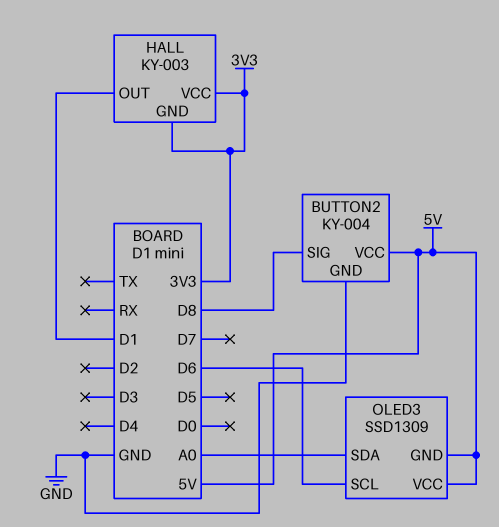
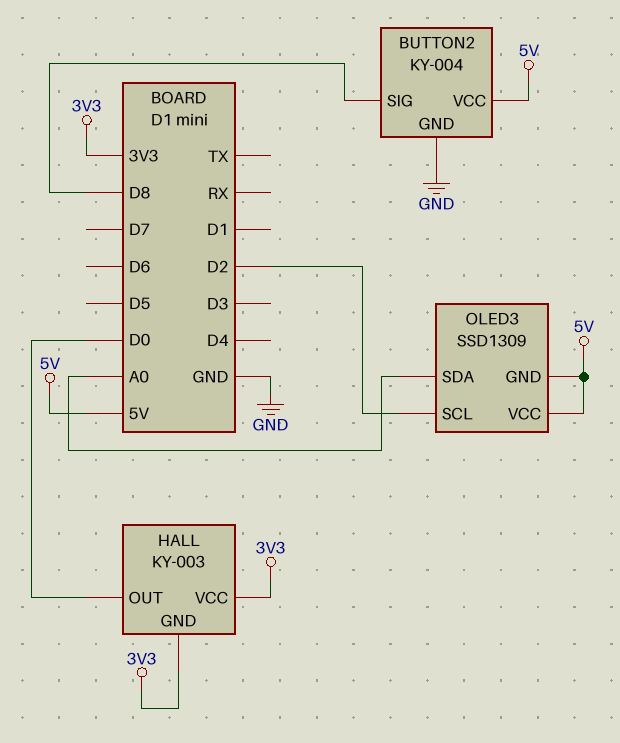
HALL pin OUT: D1 -> D0
OLED3 pin SCL: D6 -> D2

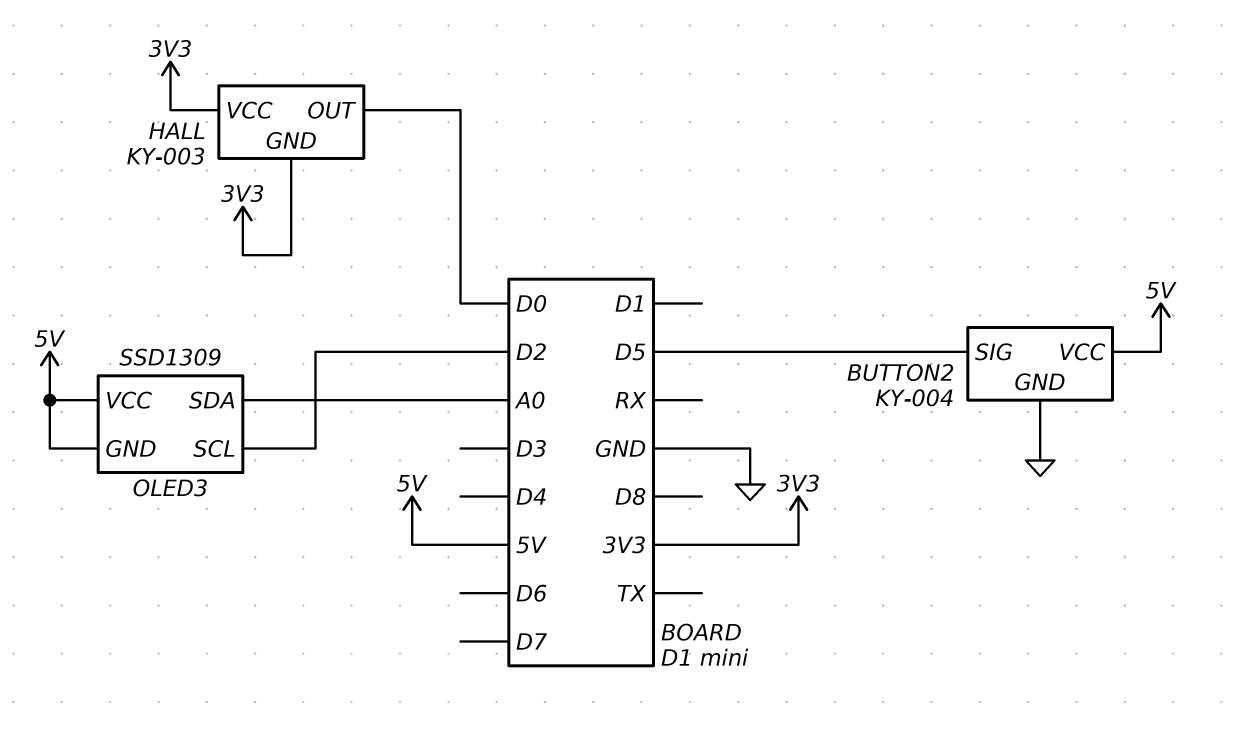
BUTTON2 pin SIG: D8 -> D5

